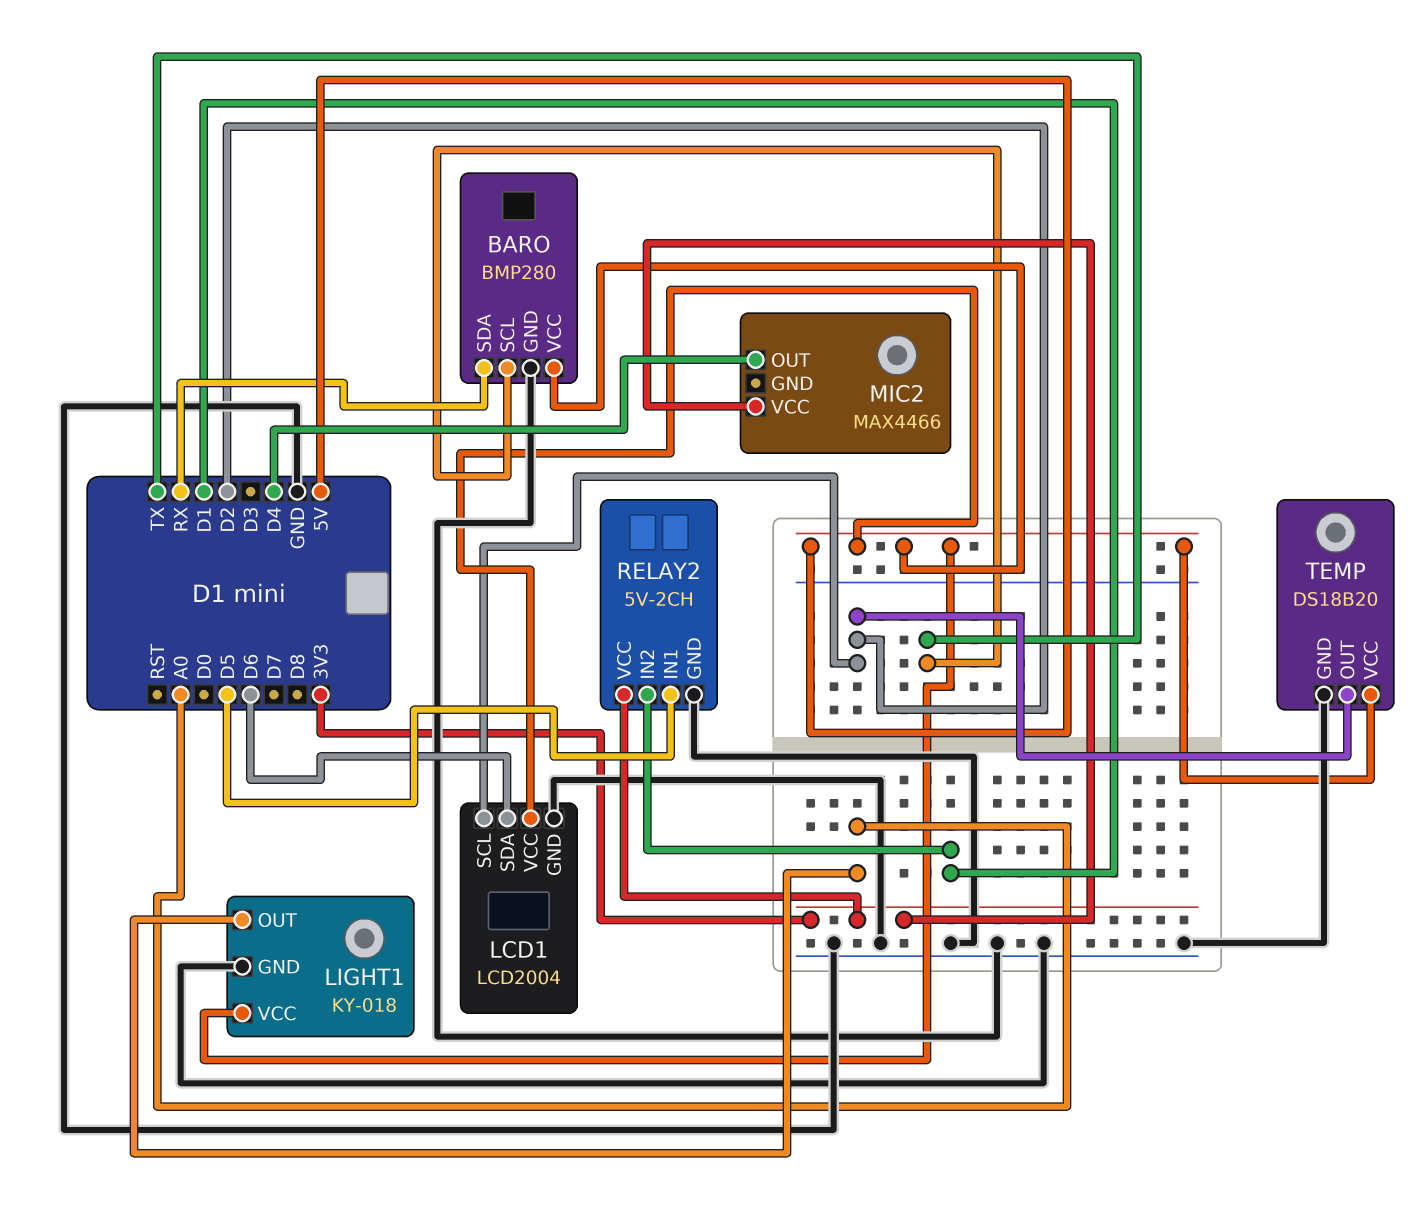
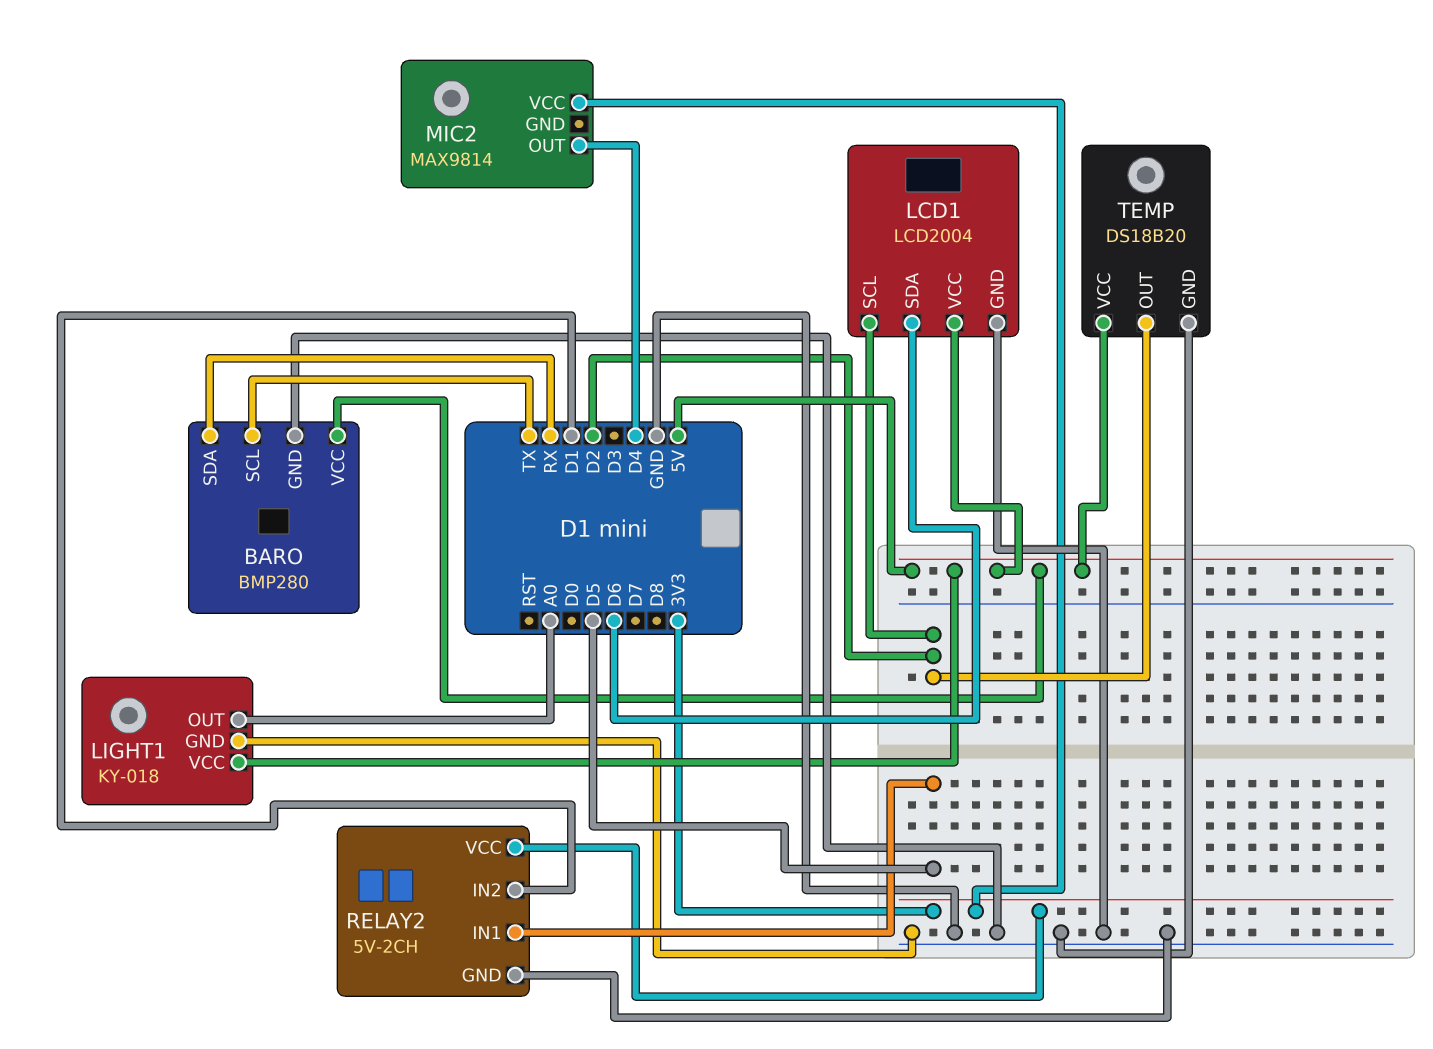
MIC2: MAX4466 -> MAX9814

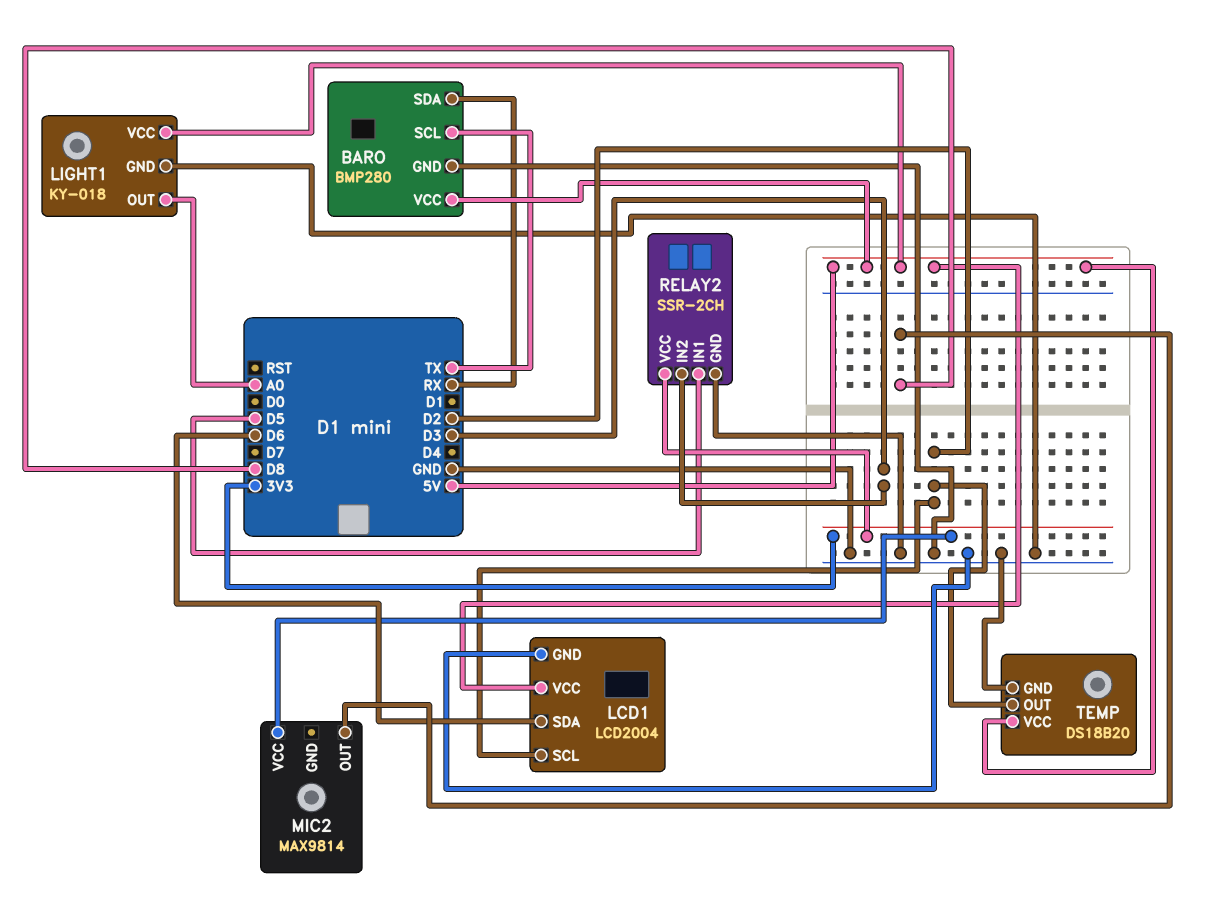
MIC2 pin OUT: D4 -> D8
RELAY2: 5V-2CH -> SSR-2CH
RELAY2 pin IN2: D1 -> D3

